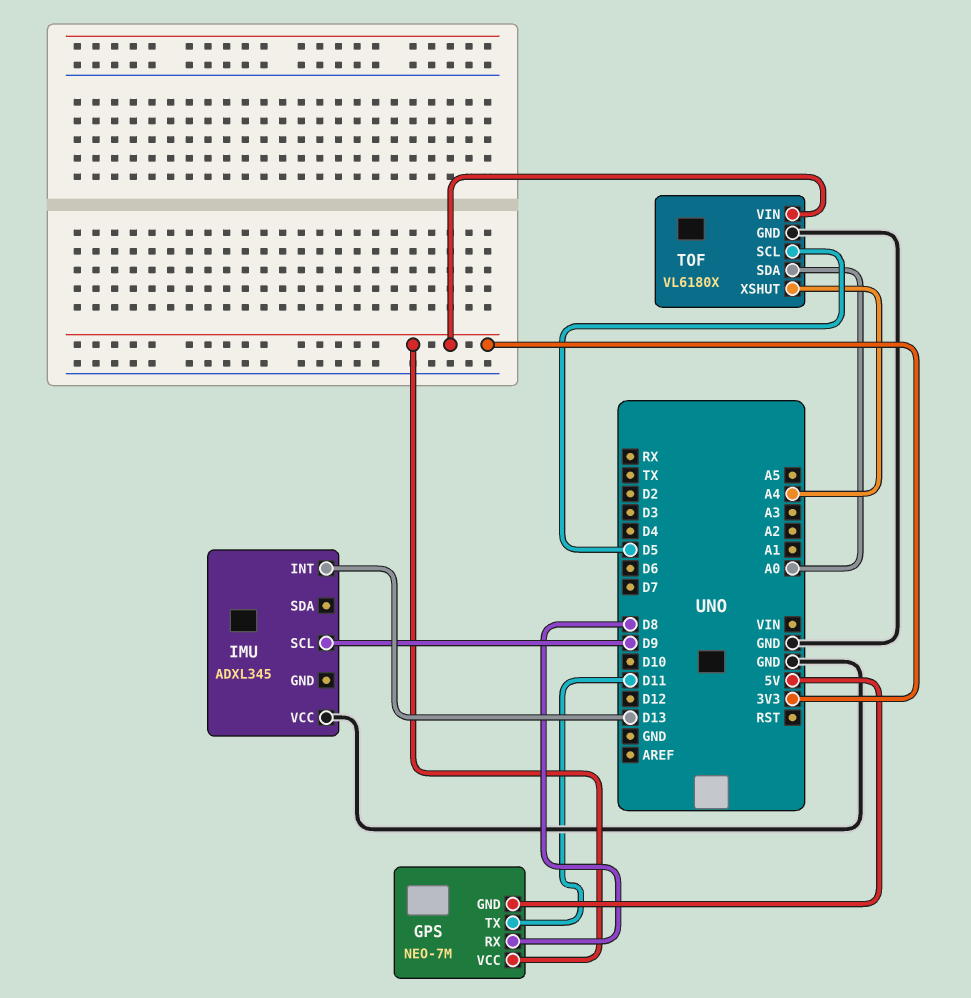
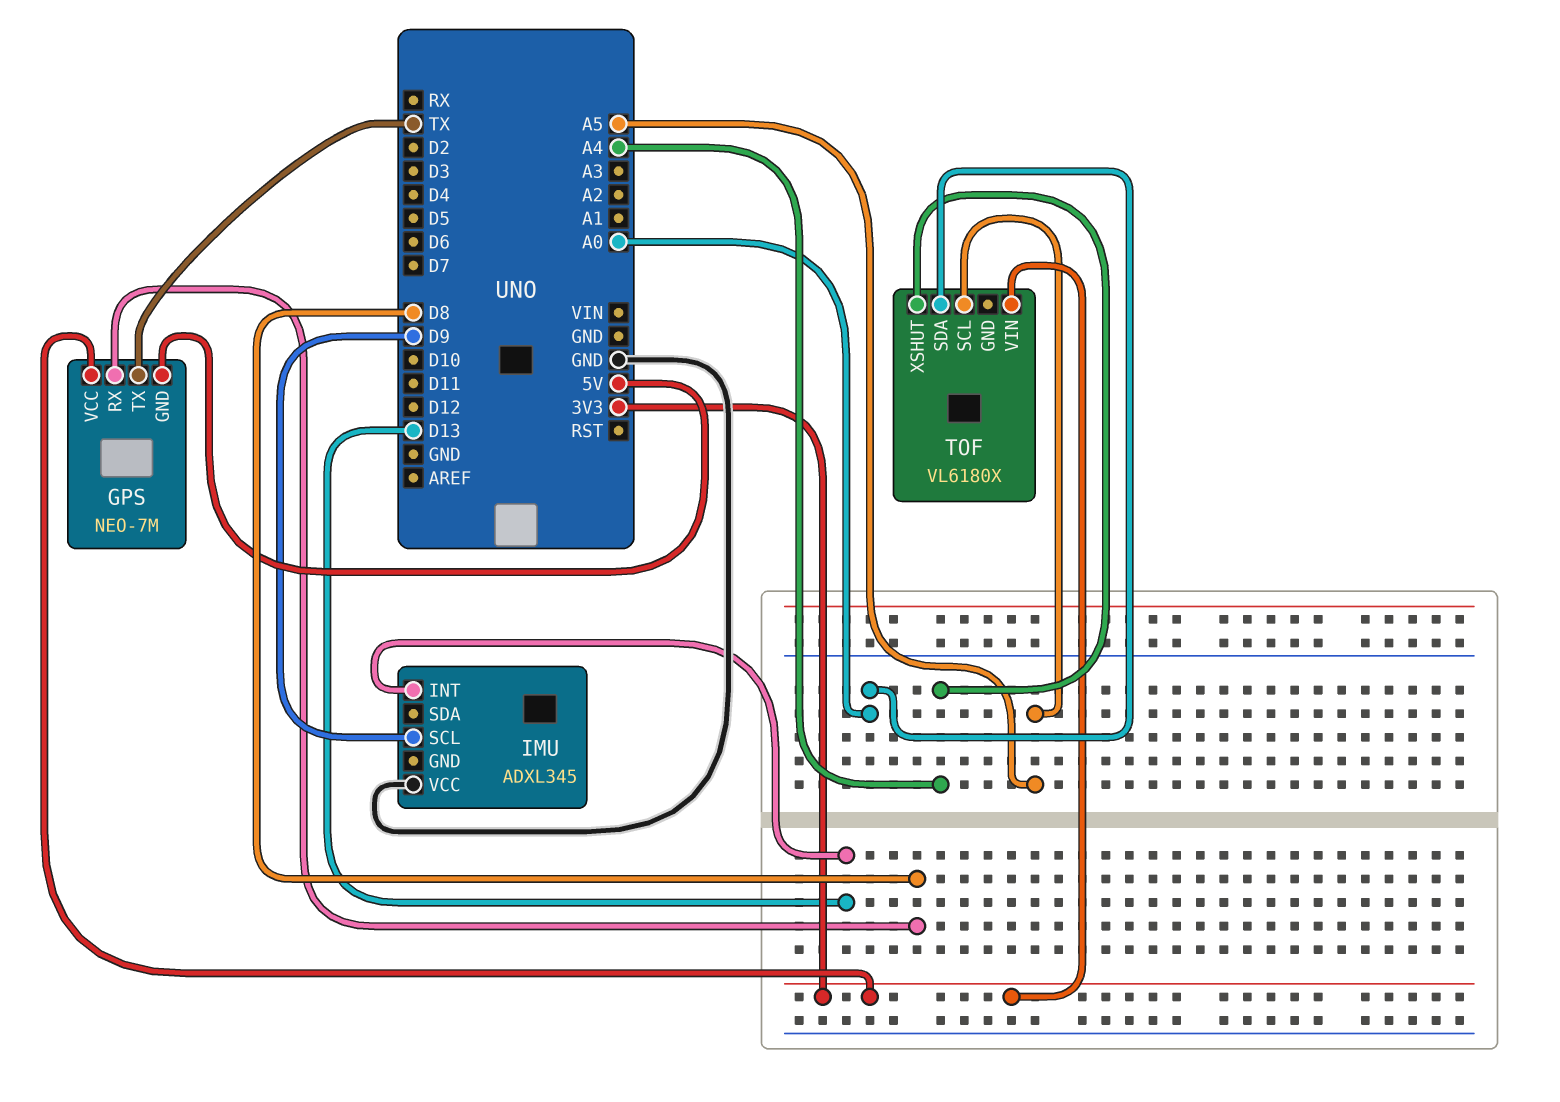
GPS pin TX: D11 -> TX
TOF pin GND: GND -> none
TOF pin SCL: D5 -> A5

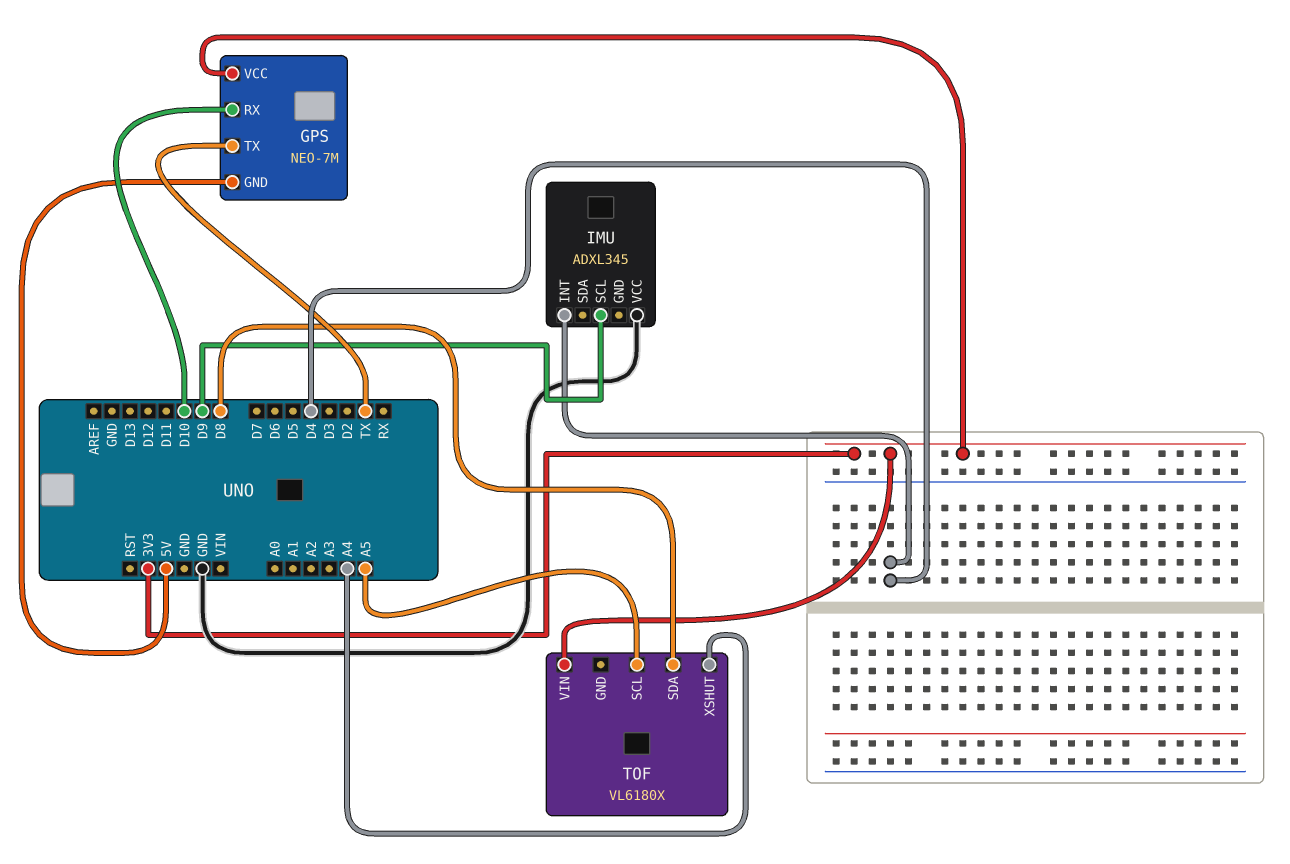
GPS pin RX: D8 -> D10
IMU pin INT: D13 -> D4
TOF pin SDA: A0 -> D8

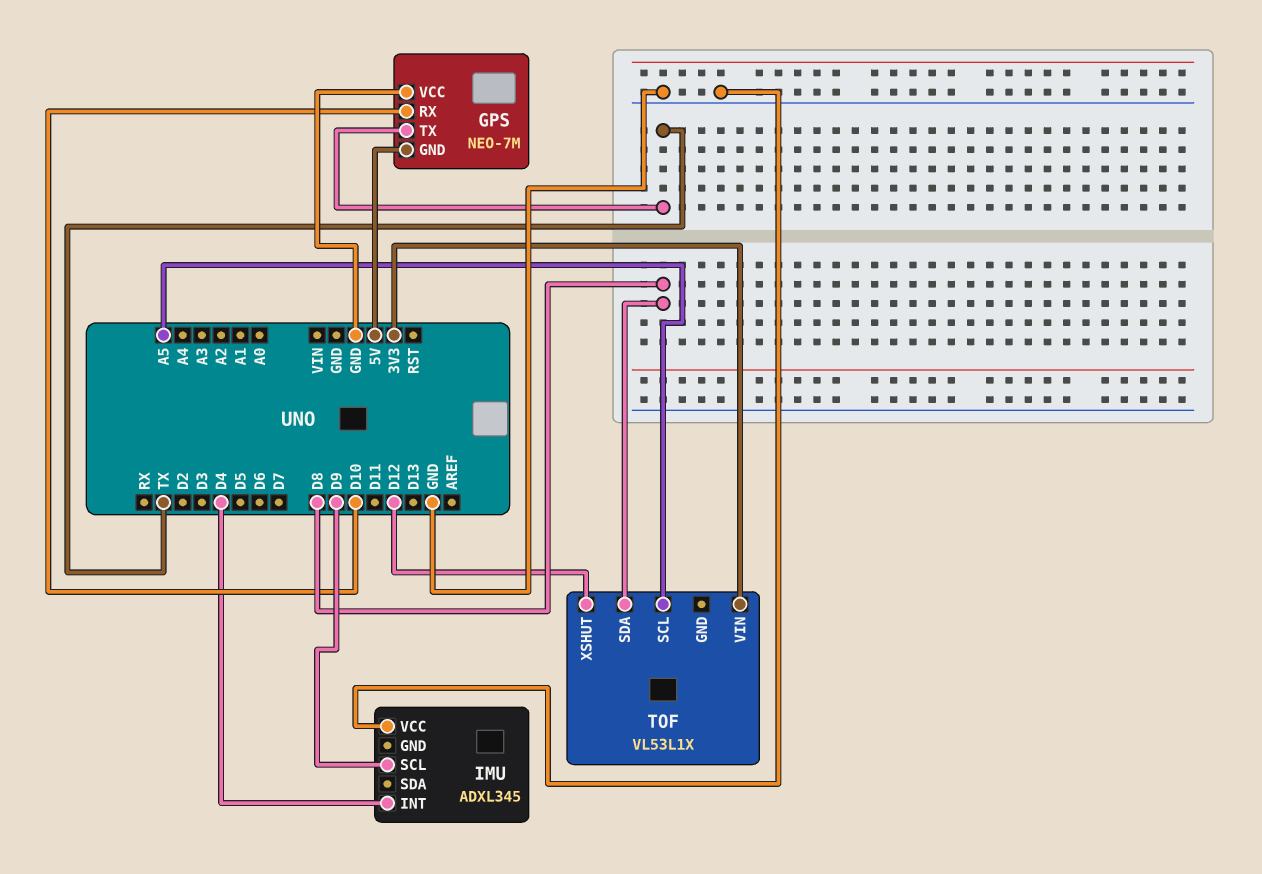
GPS pin VCC: 3V3 -> GND
TOF: VL6180X -> VL53L1X
TOF pin XSHUT: A4 -> D12

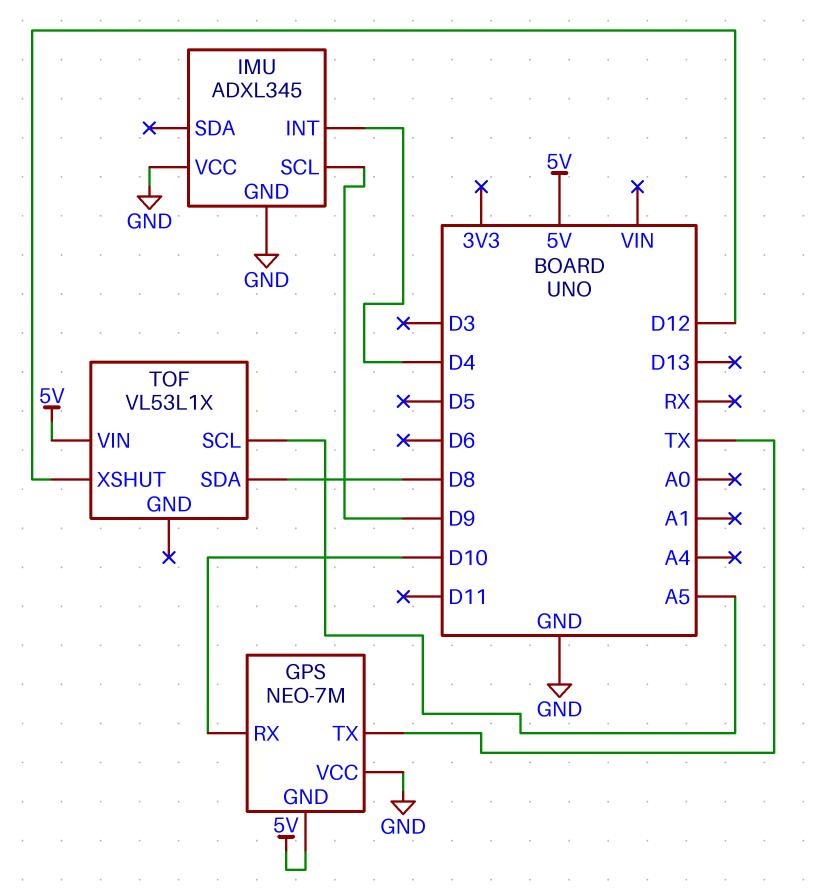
IMU pin GND: none -> GND
TOF pin VIN: 3V3 -> 5V

